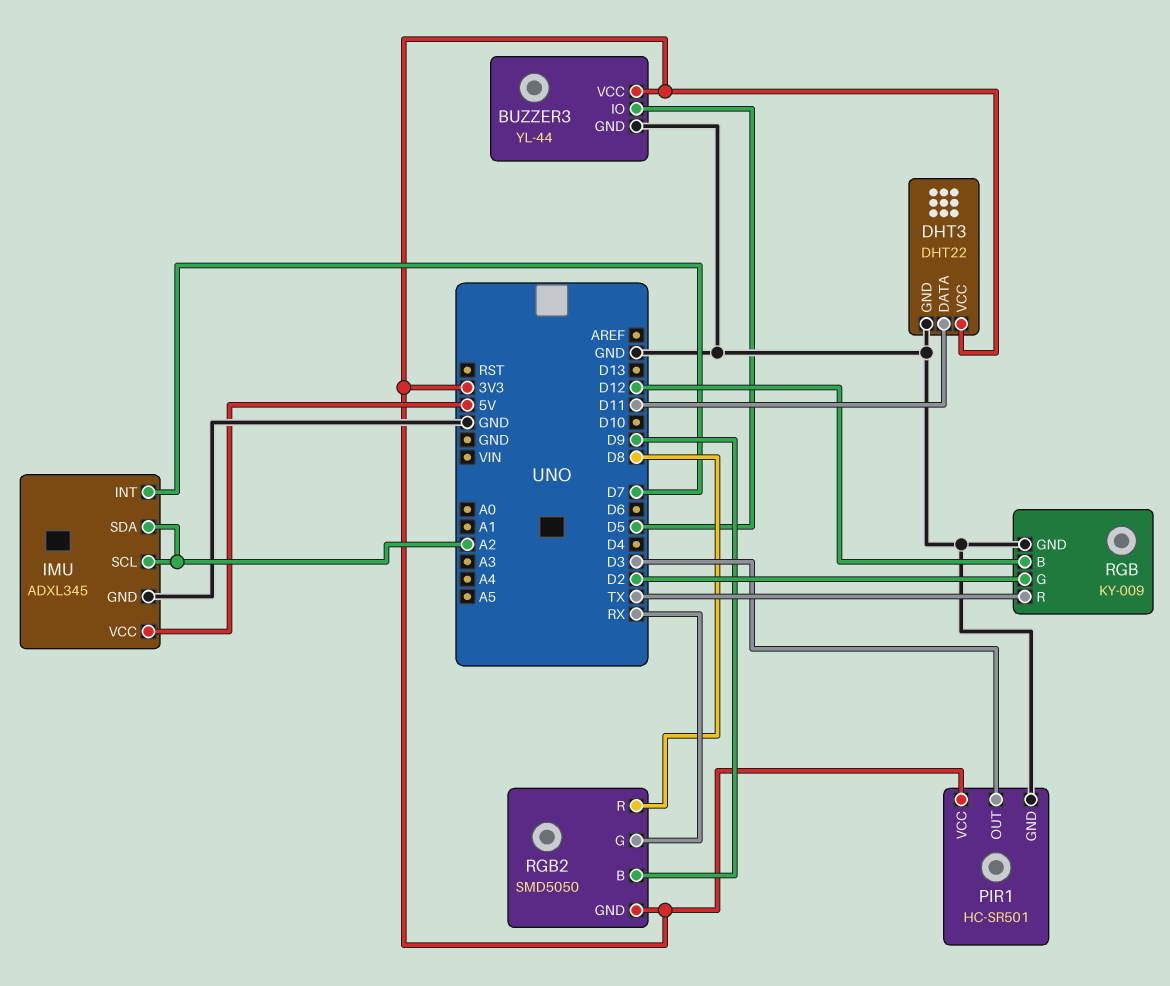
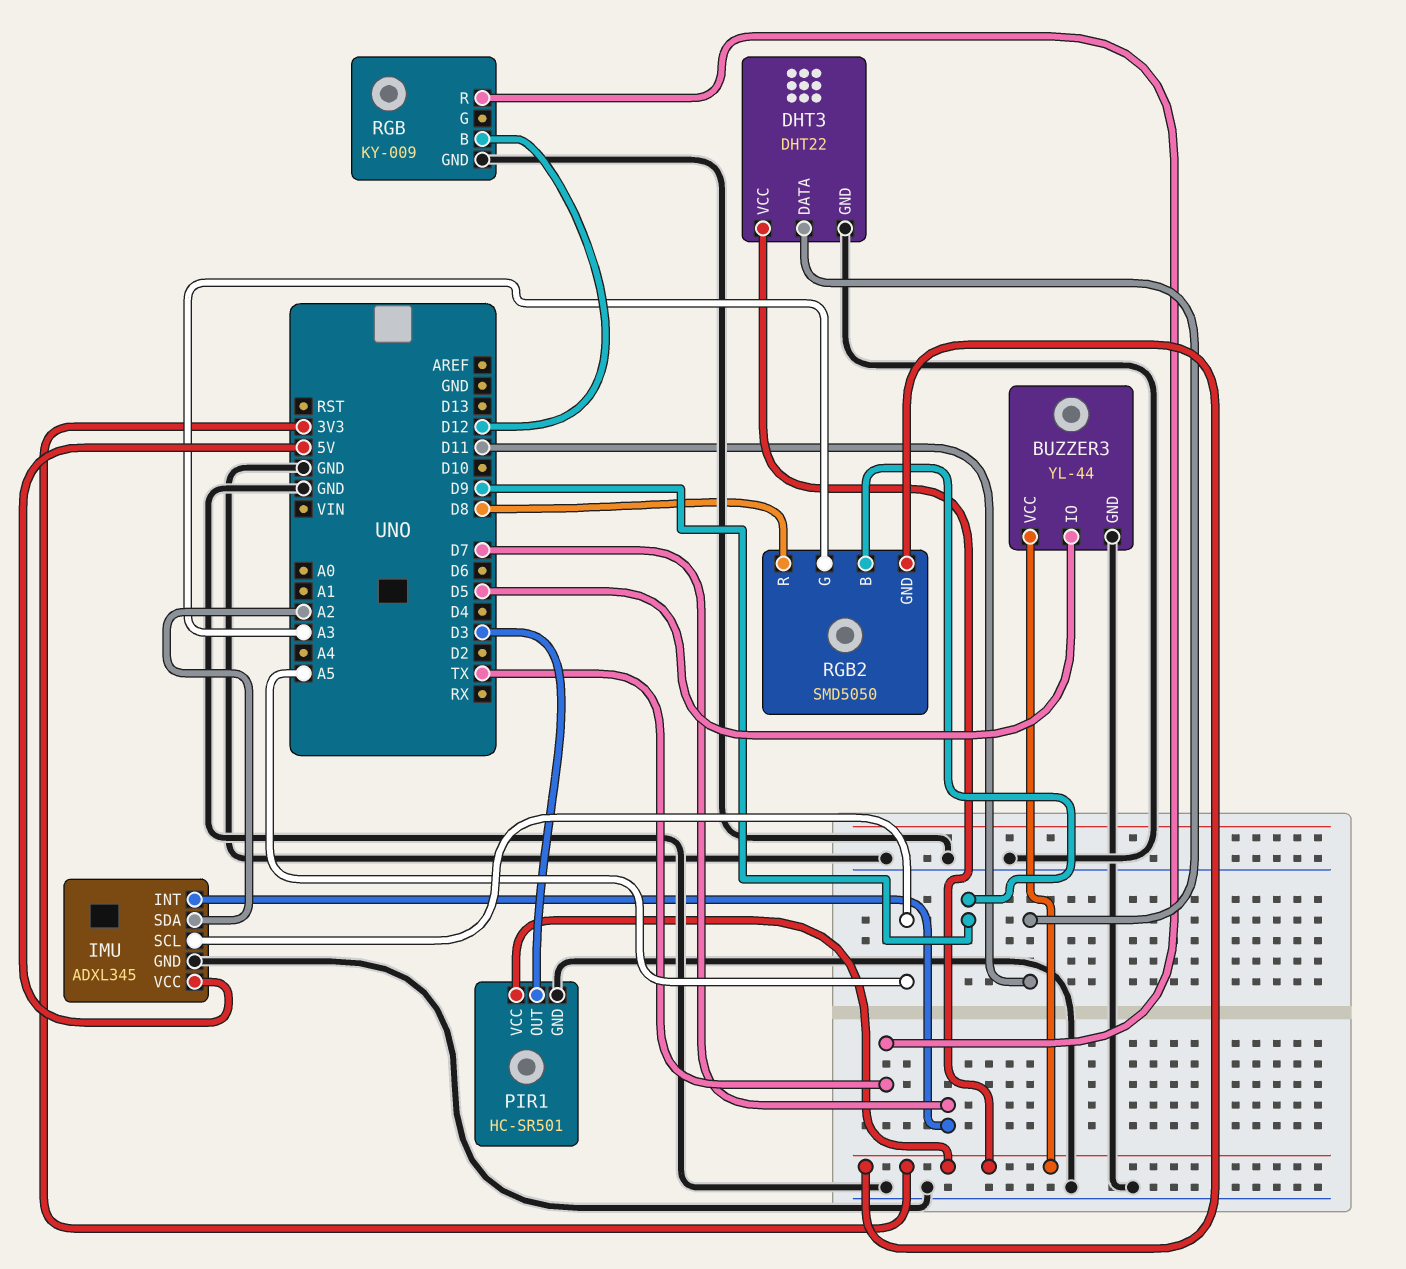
IMU pin SCL: A2 -> A5
RGB pin G: D2 -> none
RGB2 pin G: RX -> A3

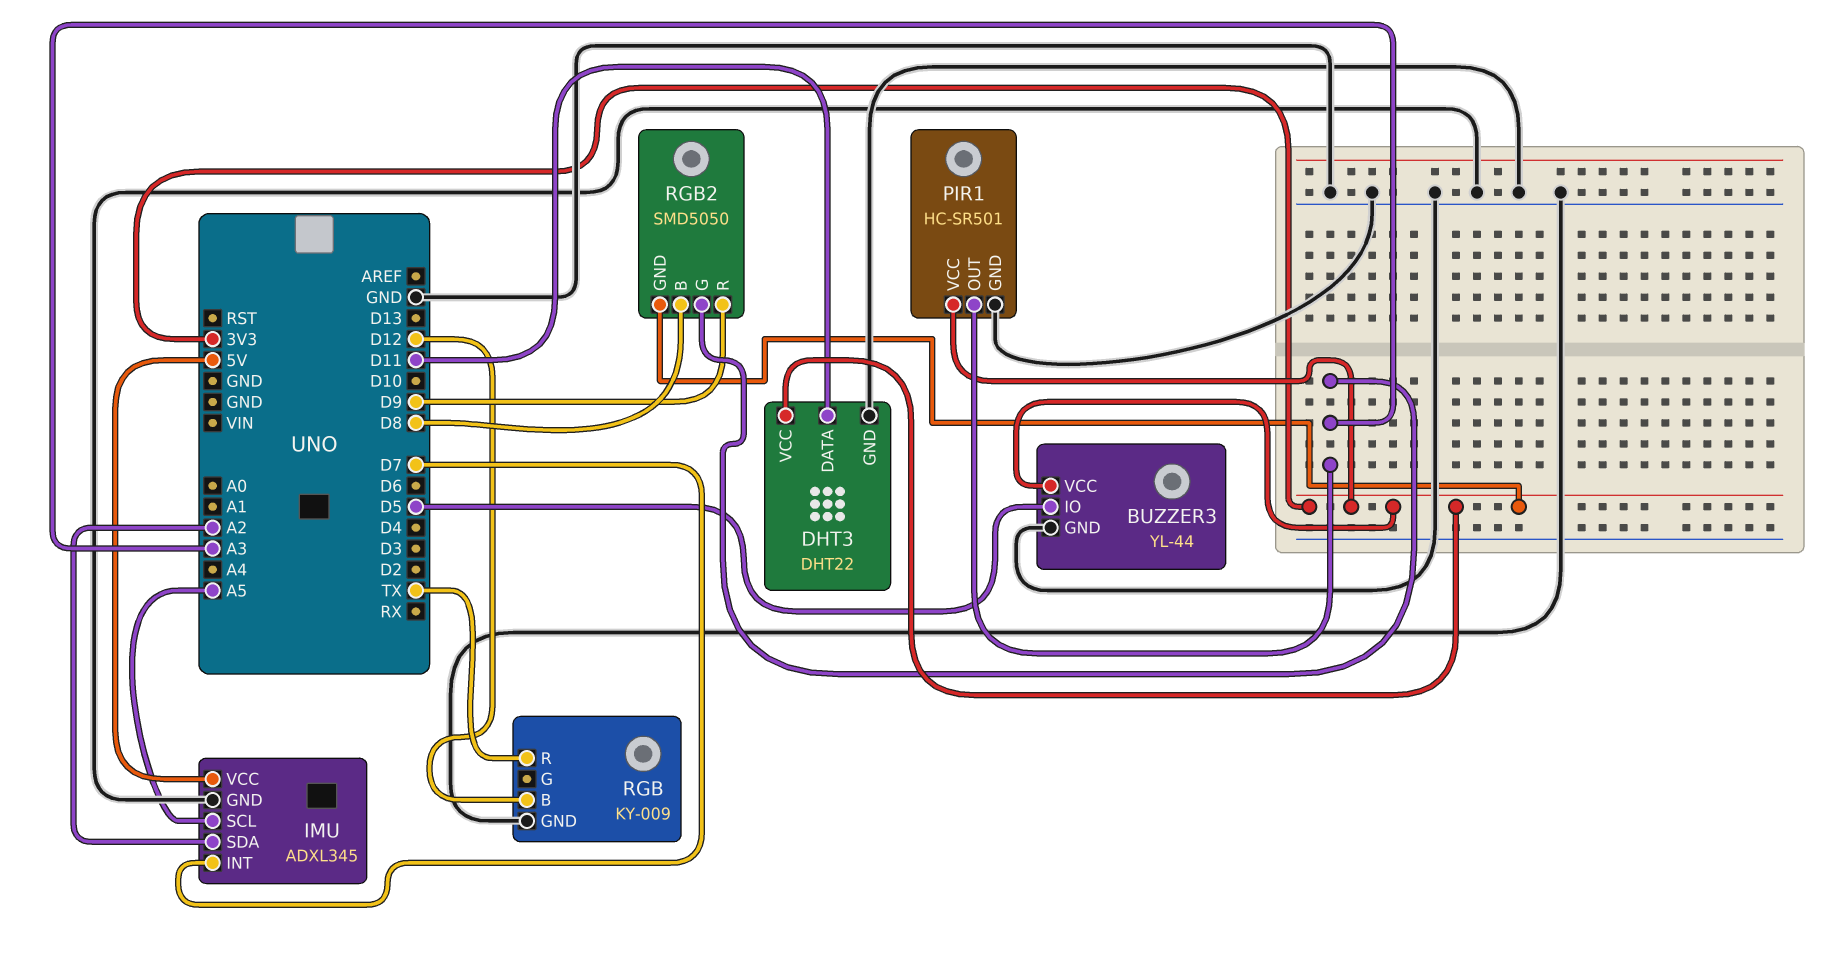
PIR1 pin OUT: D3 -> A3
RGB2 pin B: D9 -> D8
RGB2 pin R: D8 -> D9

